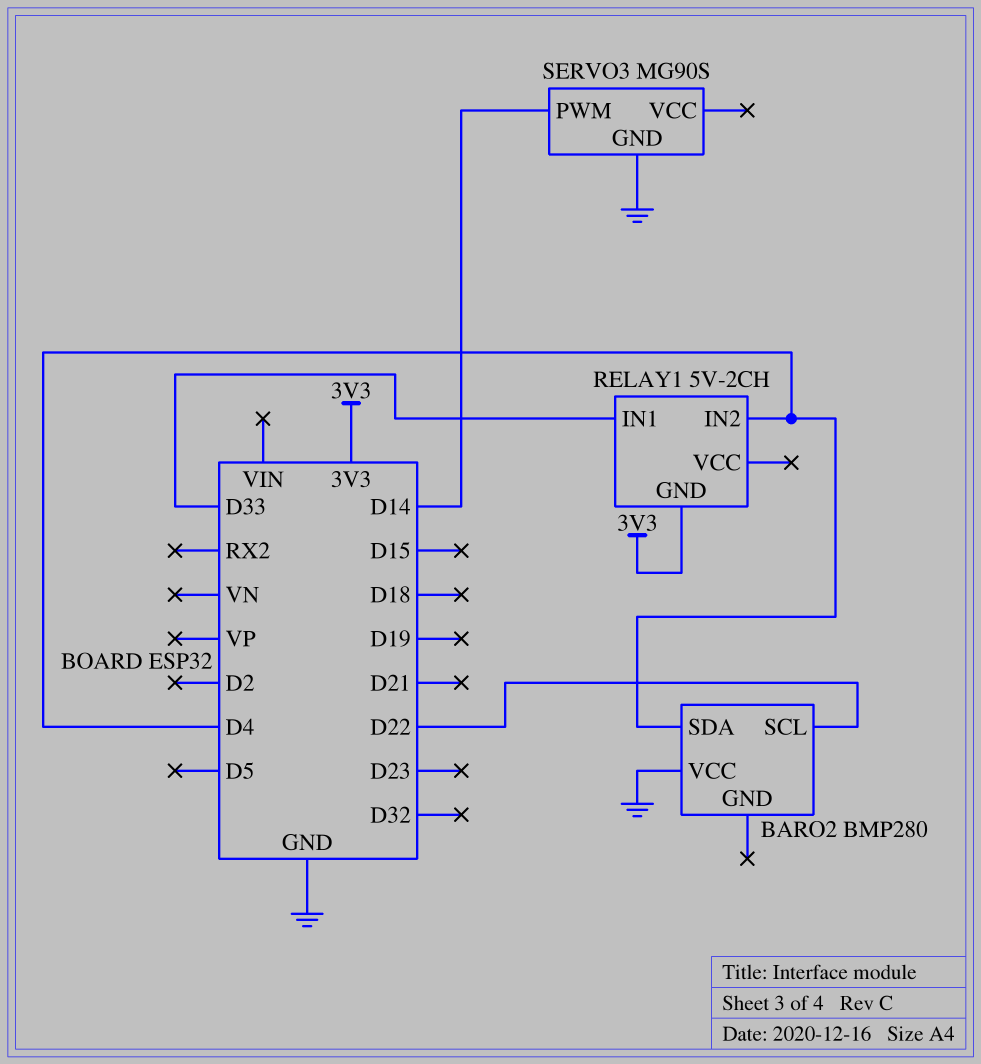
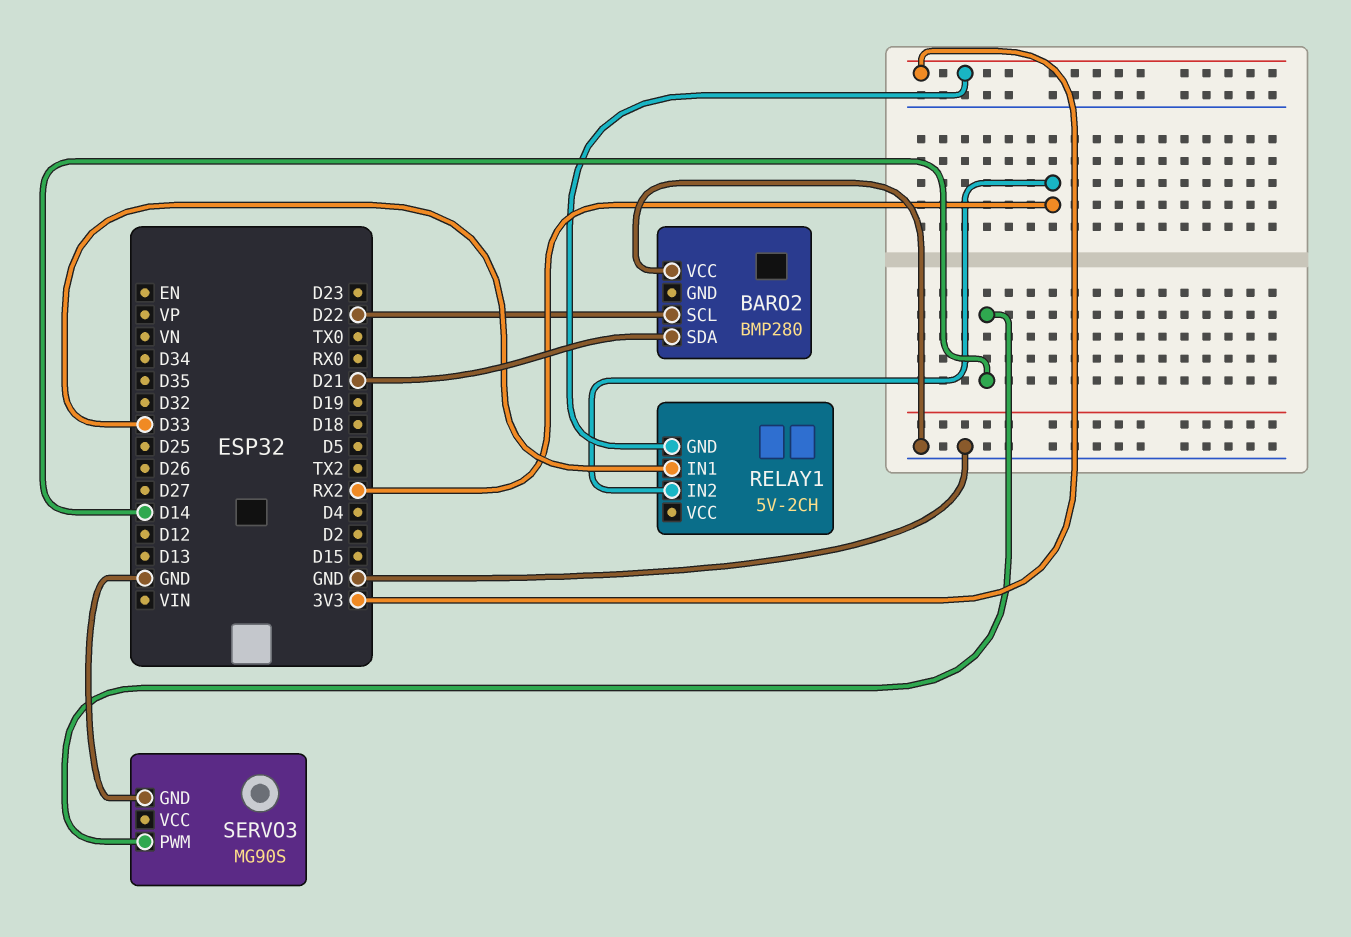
BARO2 pin SDA: D4 -> D21
RELAY1 pin IN2: D4 -> RX2

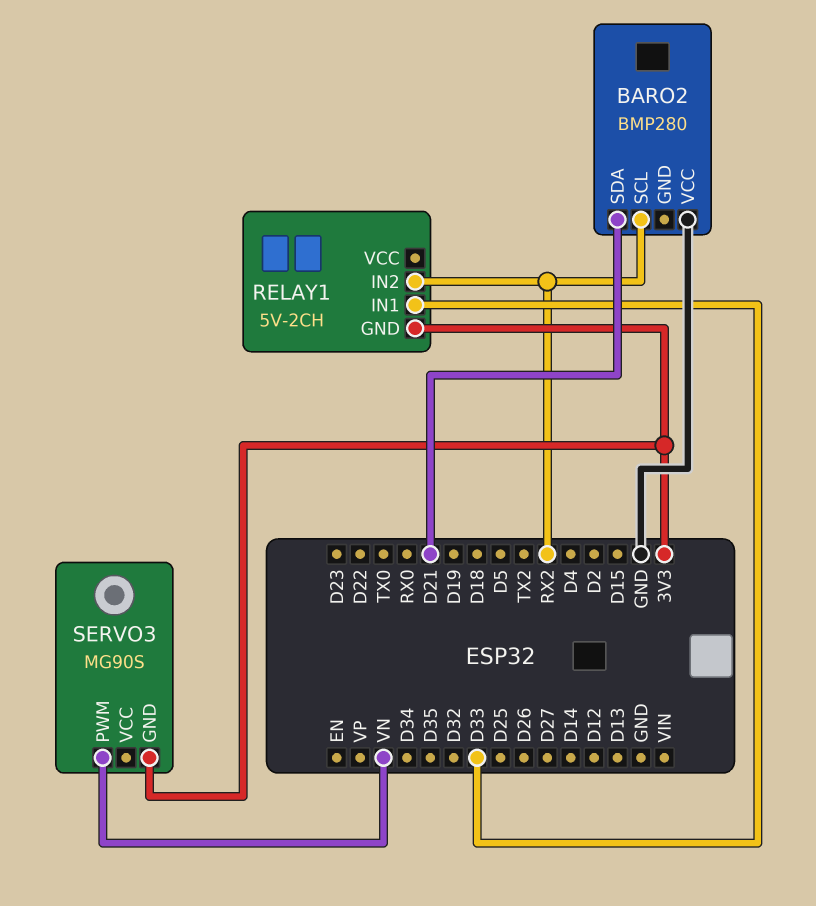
BARO2 pin SCL: D22 -> RX2
SERVO3 pin GND: GND -> 3V3
SERVO3 pin PWM: D14 -> VN

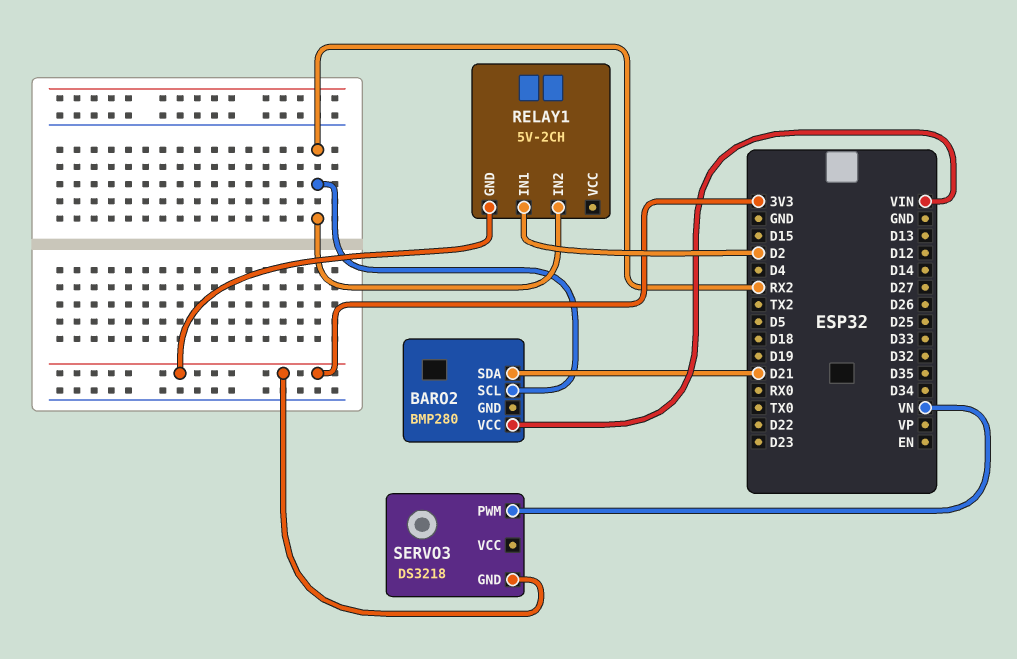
BARO2 pin VCC: GND -> VIN
RELAY1 pin IN1: D33 -> D2
SERVO3: MG90S -> DS3218

